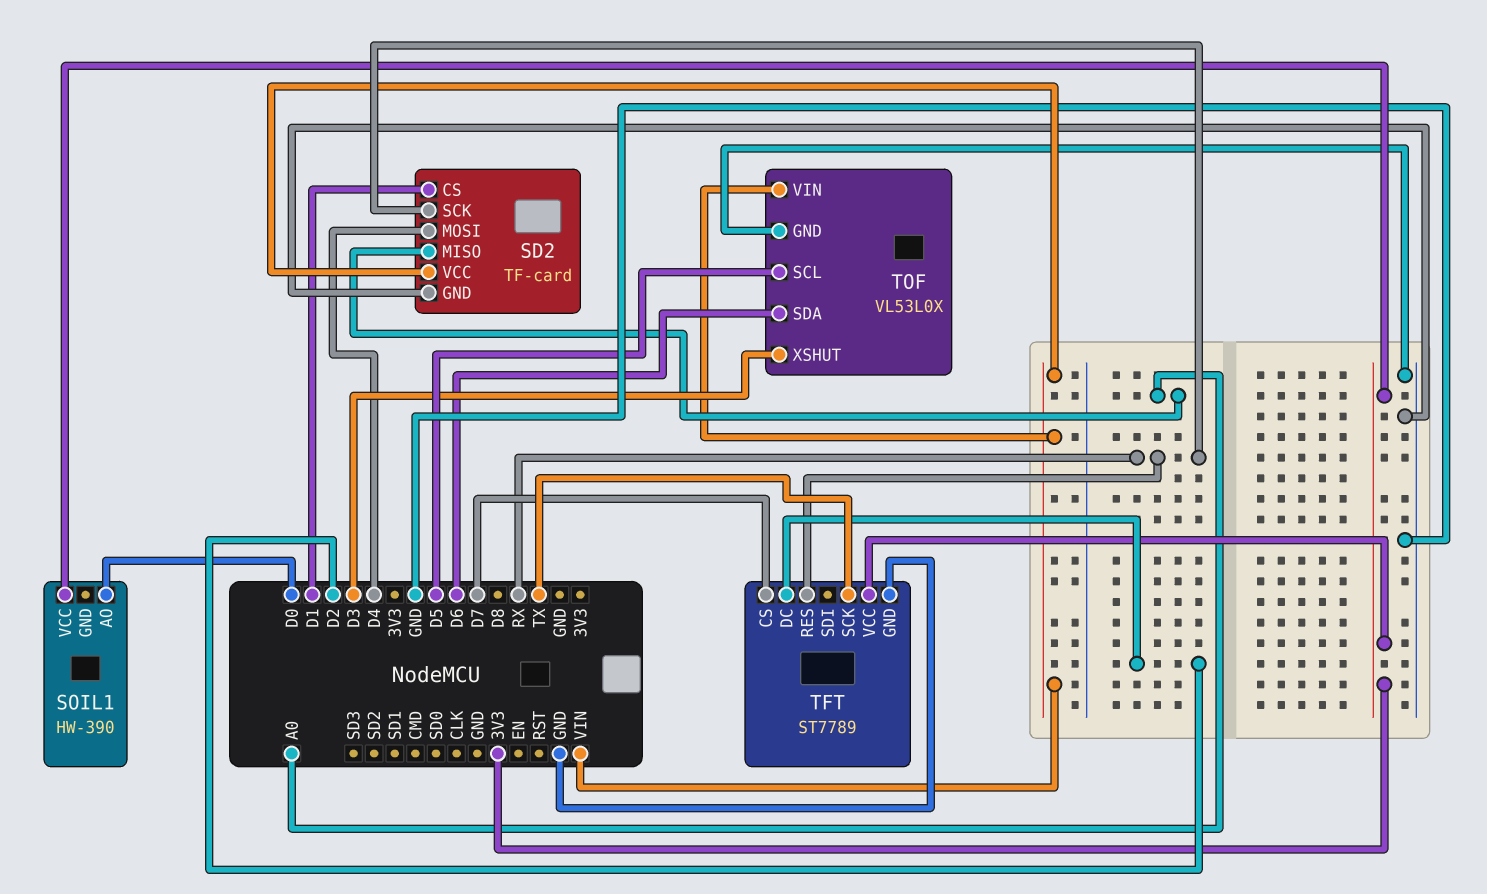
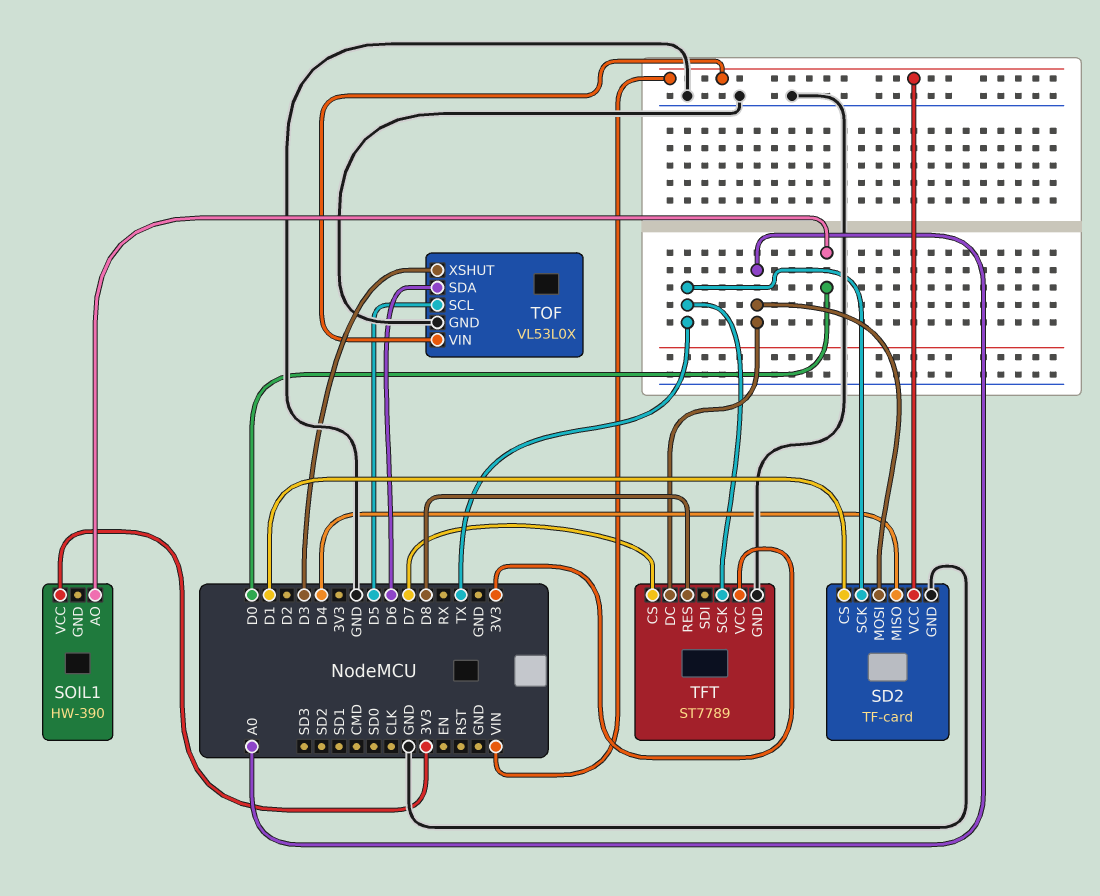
SD2 pin MISO: A0 -> D4
SD2 pin MOSI: D4 -> A0
SD2 pin SCK: RX -> TX
TFT pin DC: D2 -> A0
TFT pin RES: RX -> D8

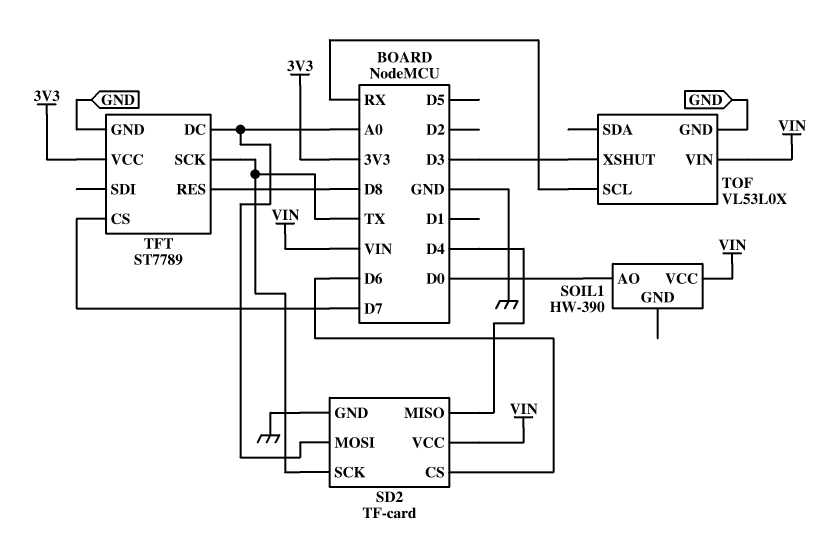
SD2 pin CS: D1 -> D6
SOIL1 pin VCC: 3V3 -> VIN
TOF pin SCL: D5 -> RX
TOF pin SDA: D6 -> none

